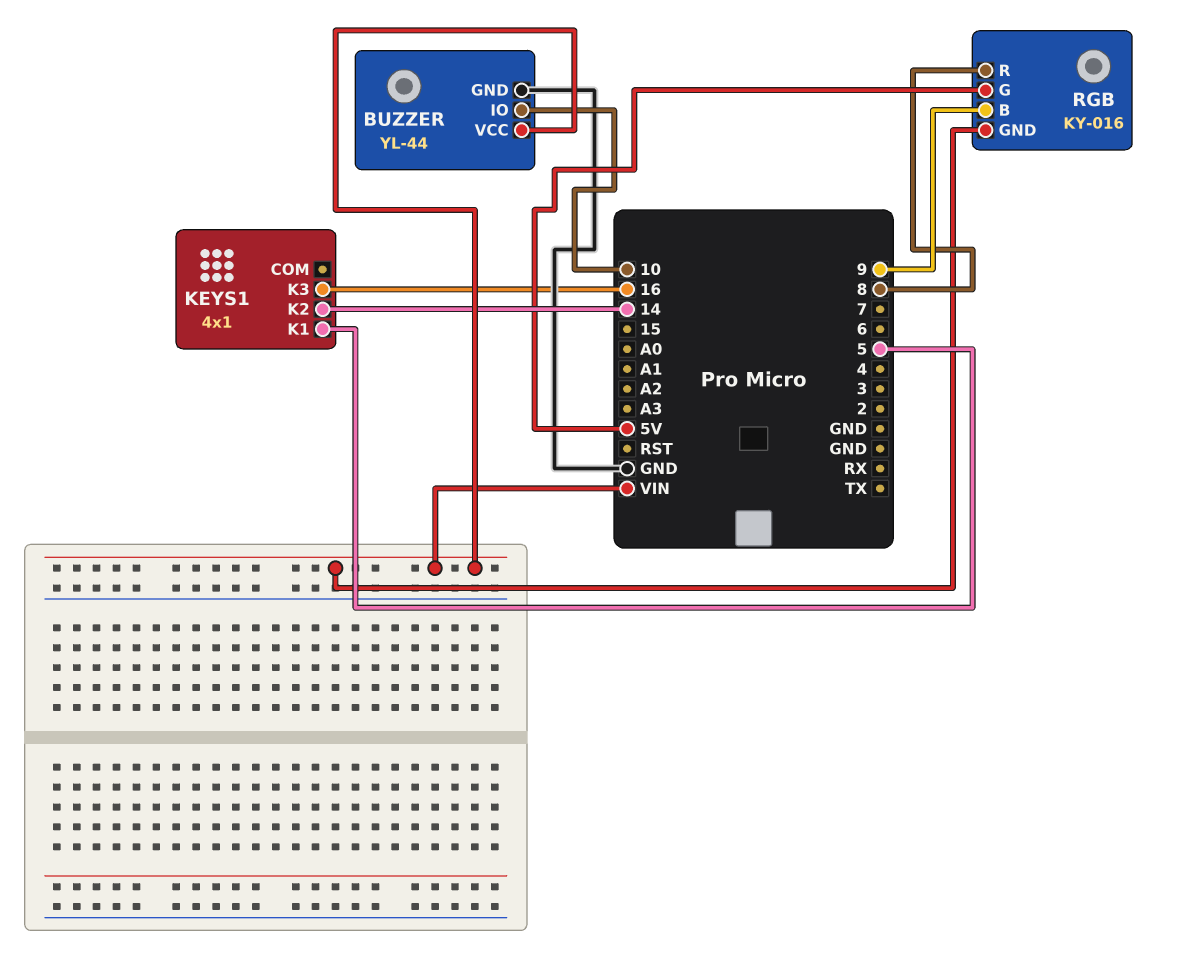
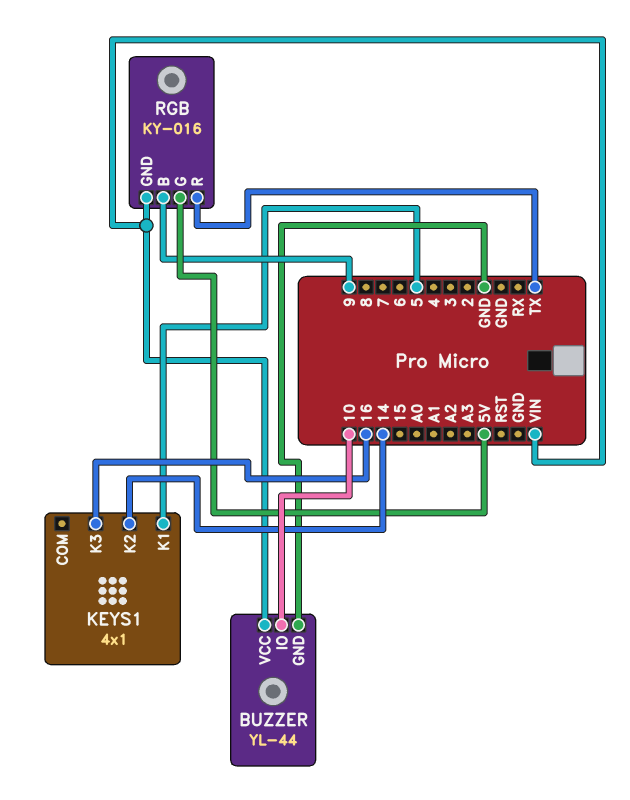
RGB pin R: 8 -> TX

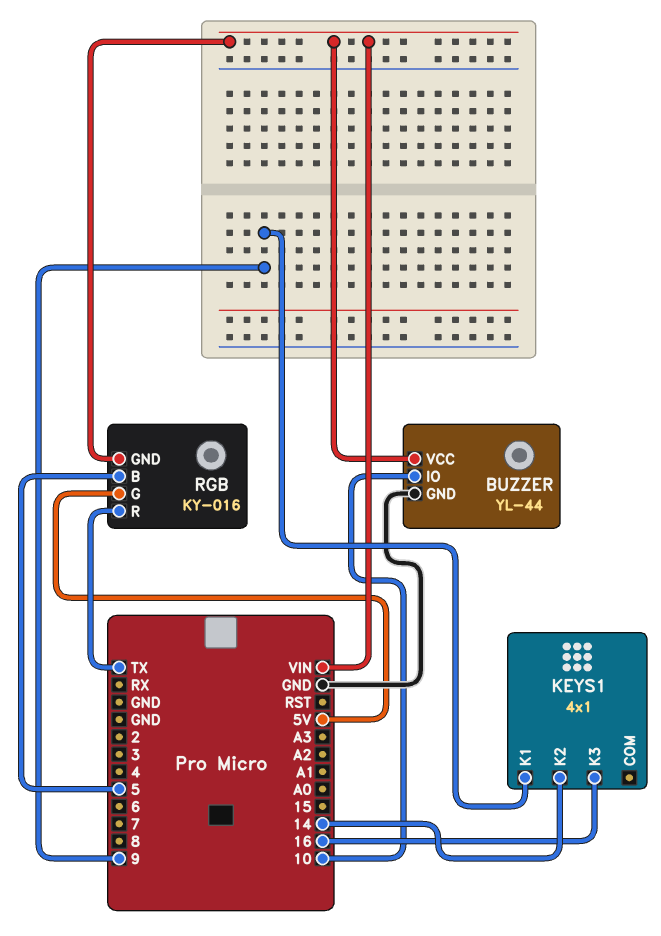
KEYS1 pin K1: 5 -> 9
RGB pin B: 9 -> 5

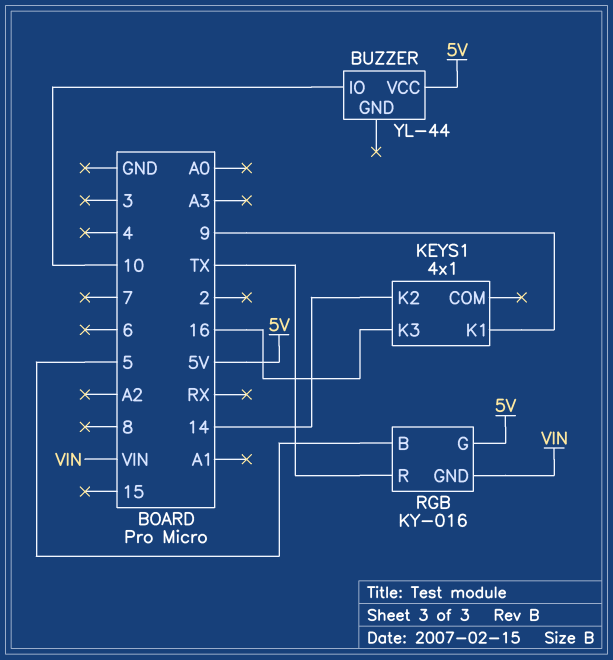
BUZZER pin GND: GND -> none
BUZZER pin VCC: VIN -> 5V

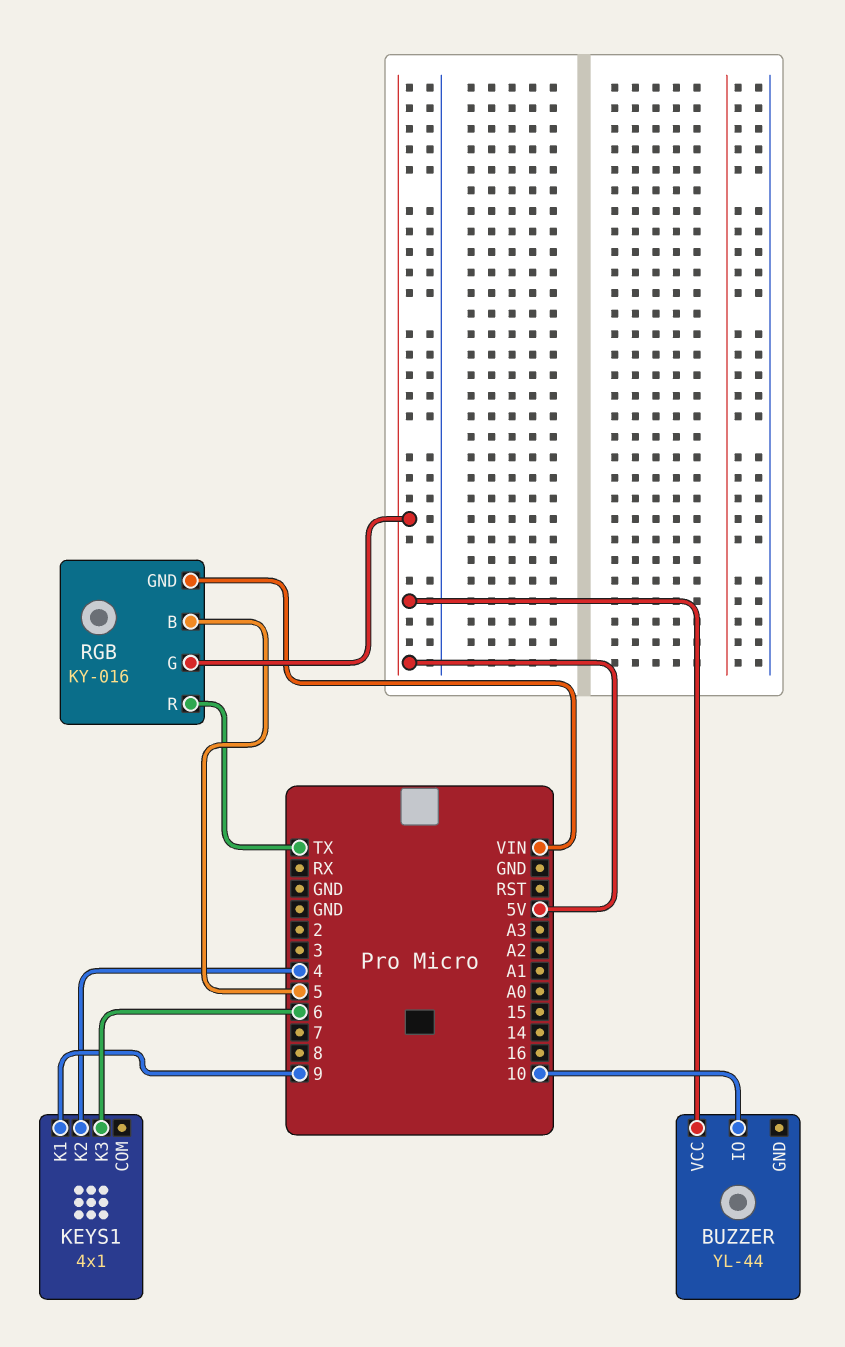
KEYS1 pin K2: 14 -> 4
KEYS1 pin K3: 16 -> 6

